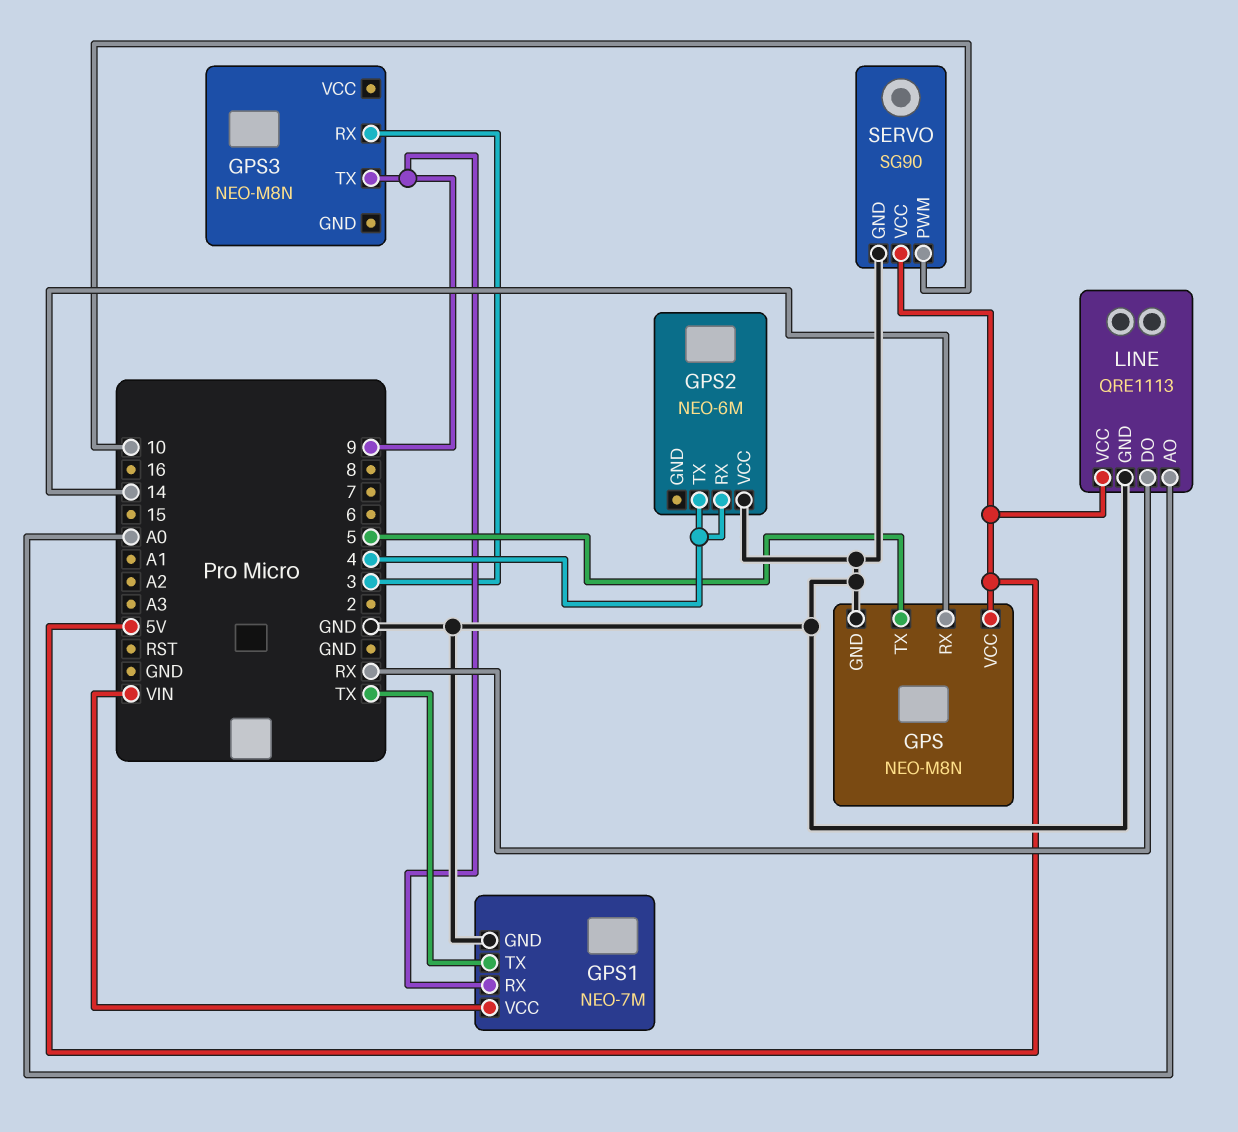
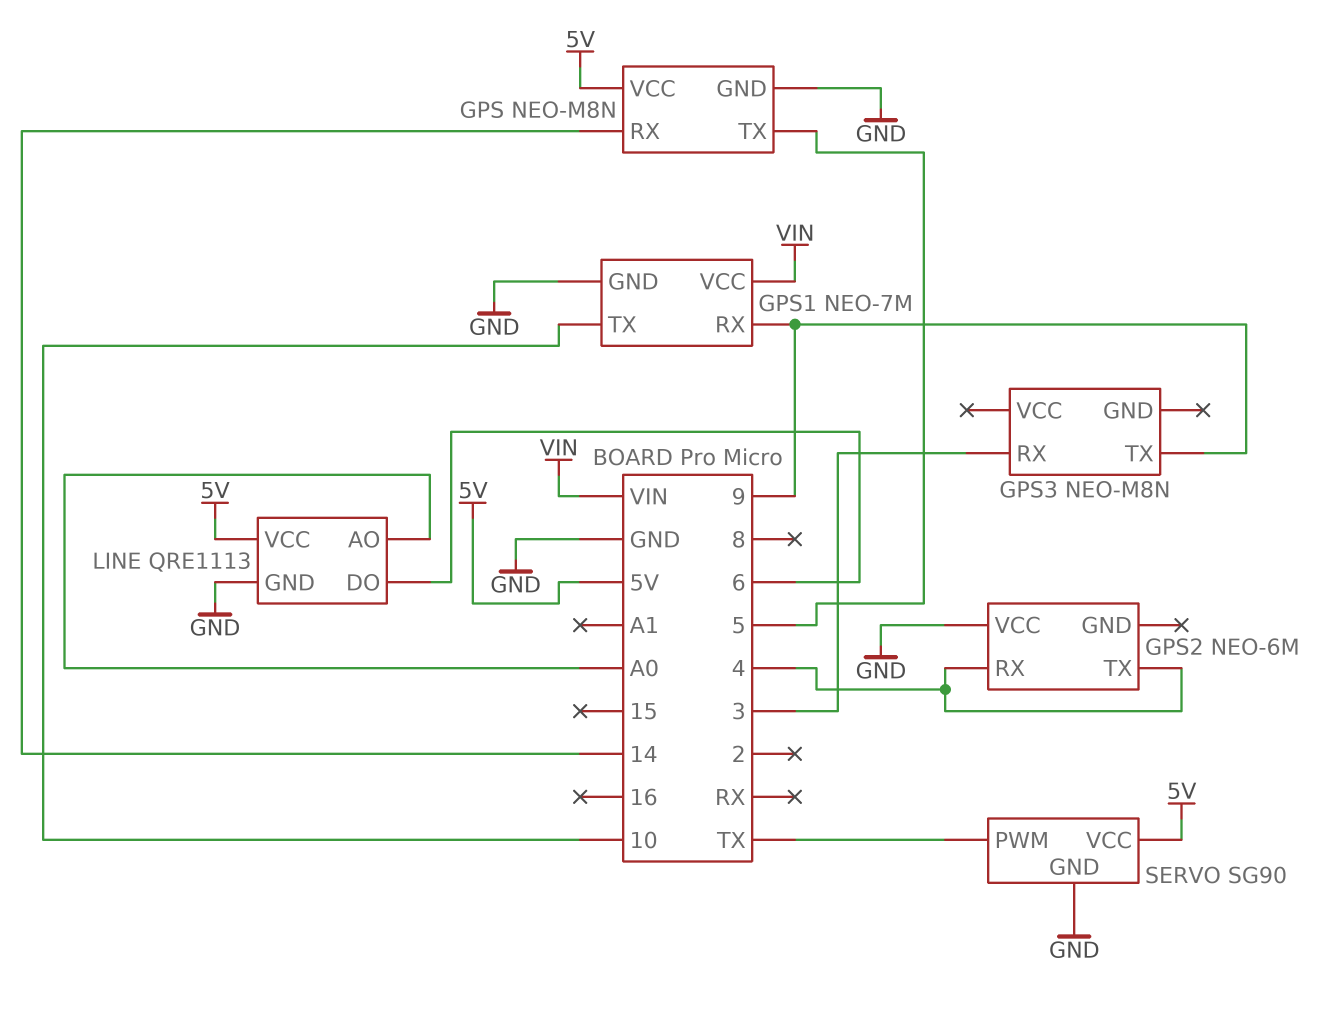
GPS1 pin TX: TX -> 10
LINE pin DO: RX -> 6
SERVO pin PWM: 10 -> TX

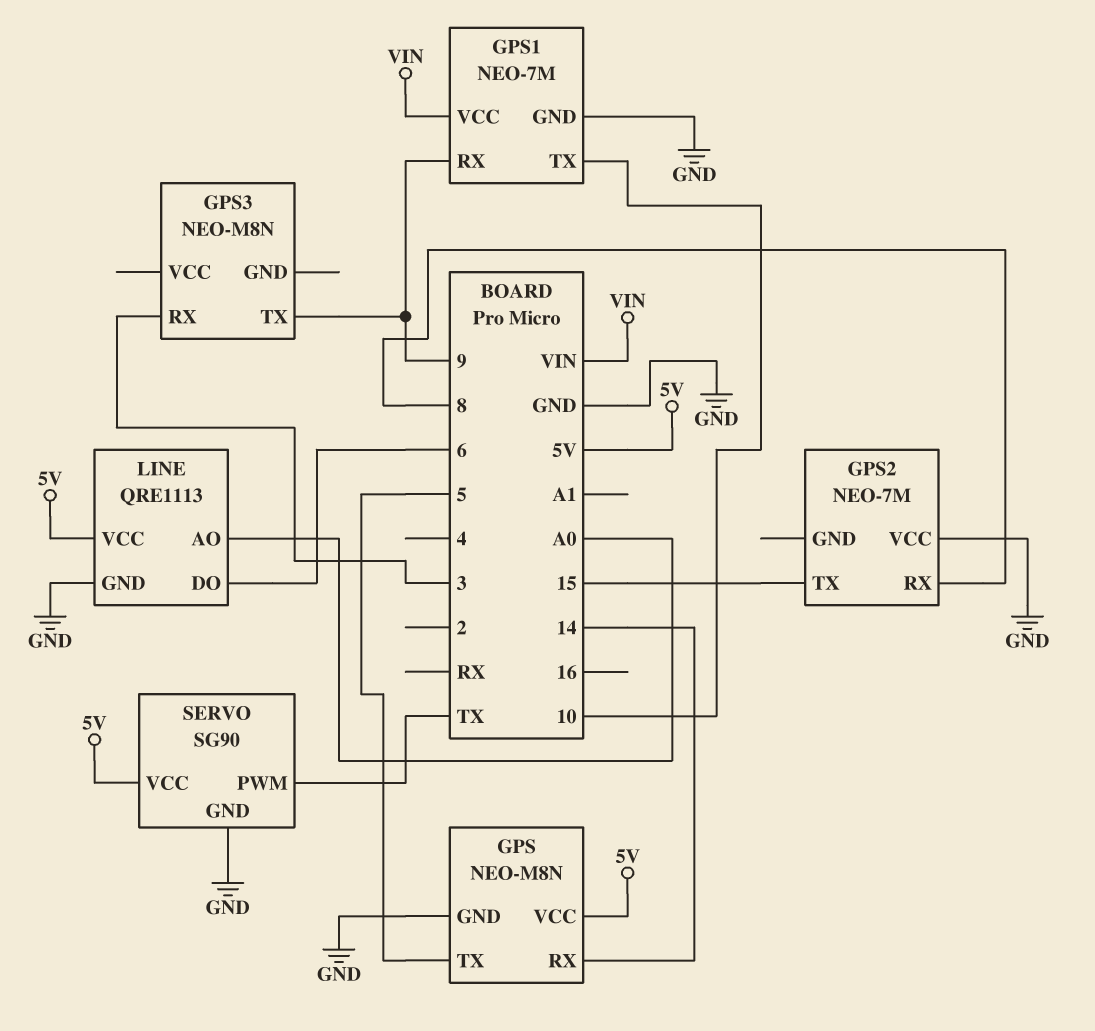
GPS2: NEO-6M -> NEO-7M
GPS2 pin RX: 4 -> 8
GPS2 pin TX: 4 -> 15

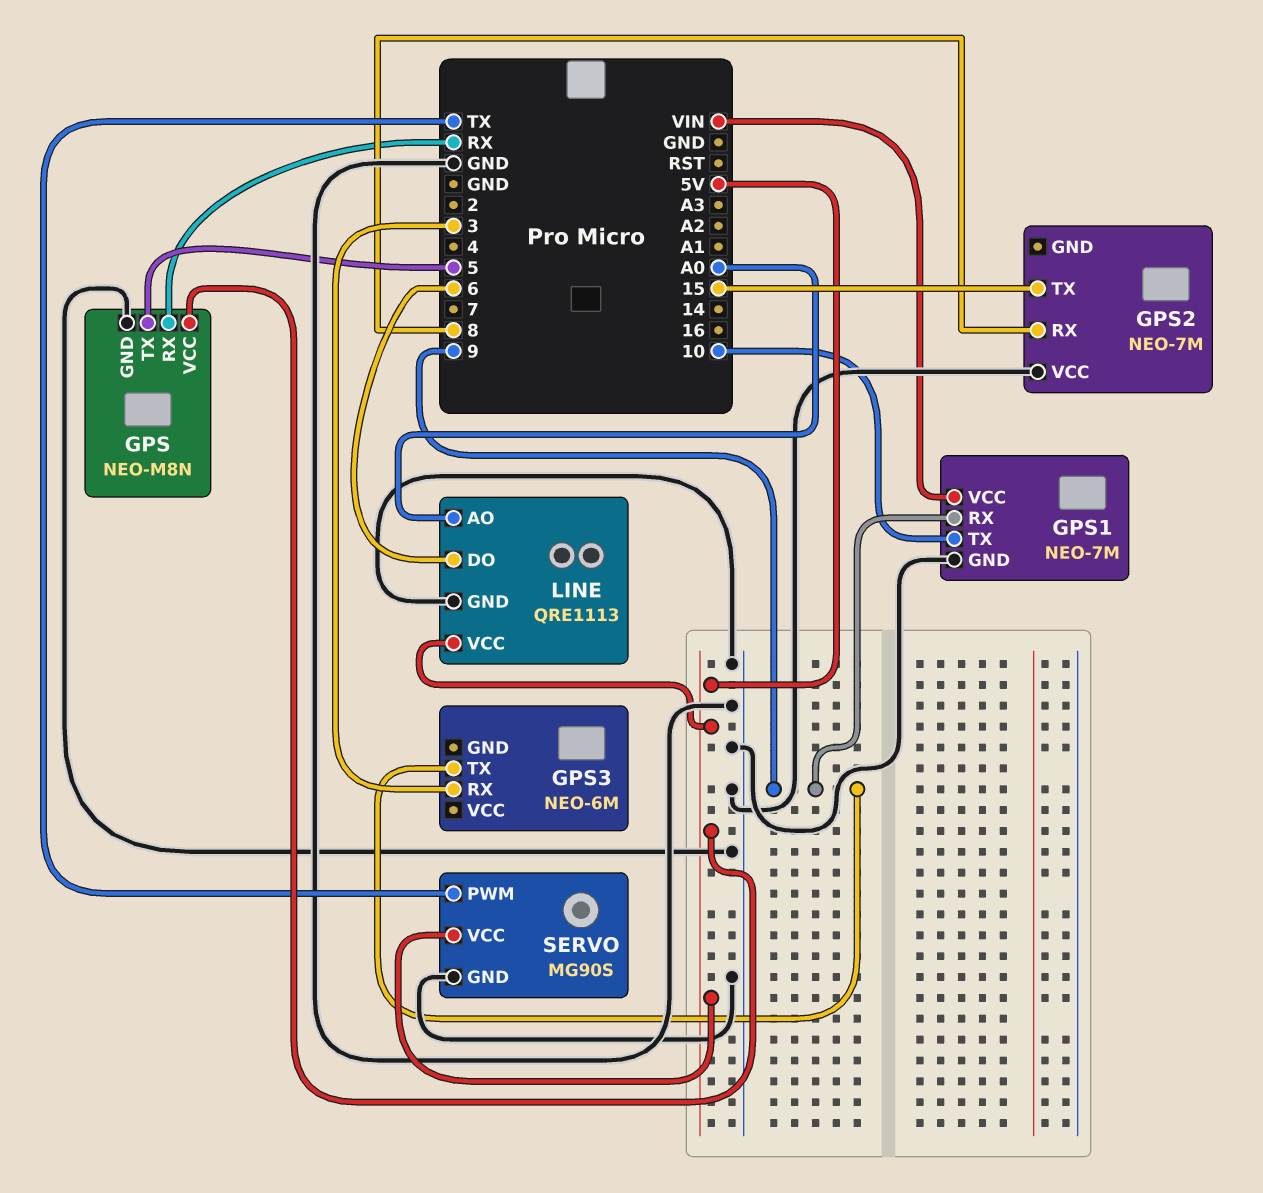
GPS pin RX: 14 -> RX
GPS3: NEO-M8N -> NEO-6M
SERVO: SG90 -> MG90S

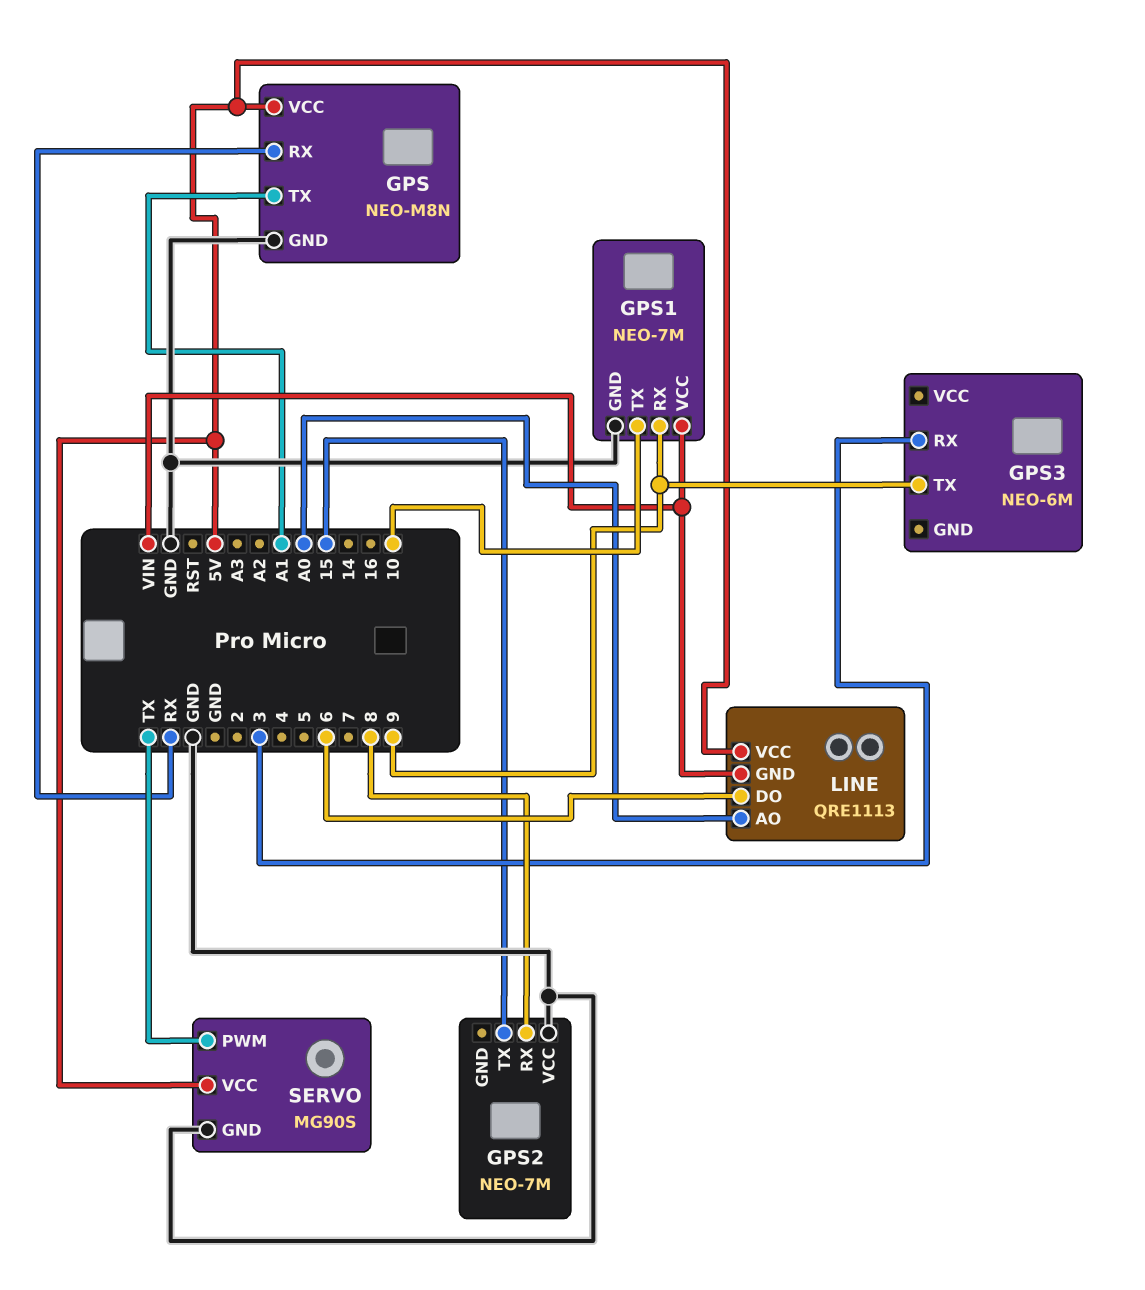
GPS pin TX: 5 -> A1
LINE pin GND: GND -> VIN

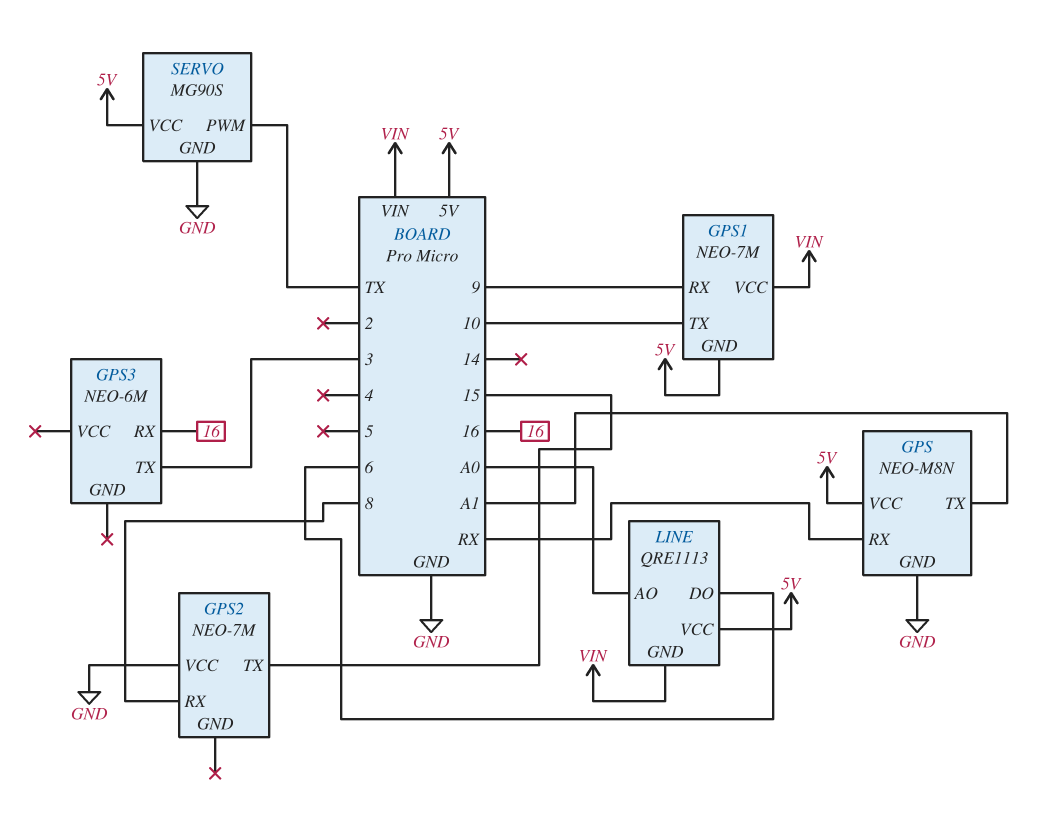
GPS1 pin GND: GND -> 5V
GPS3 pin RX: 3 -> 16
GPS3 pin TX: 9 -> 3

